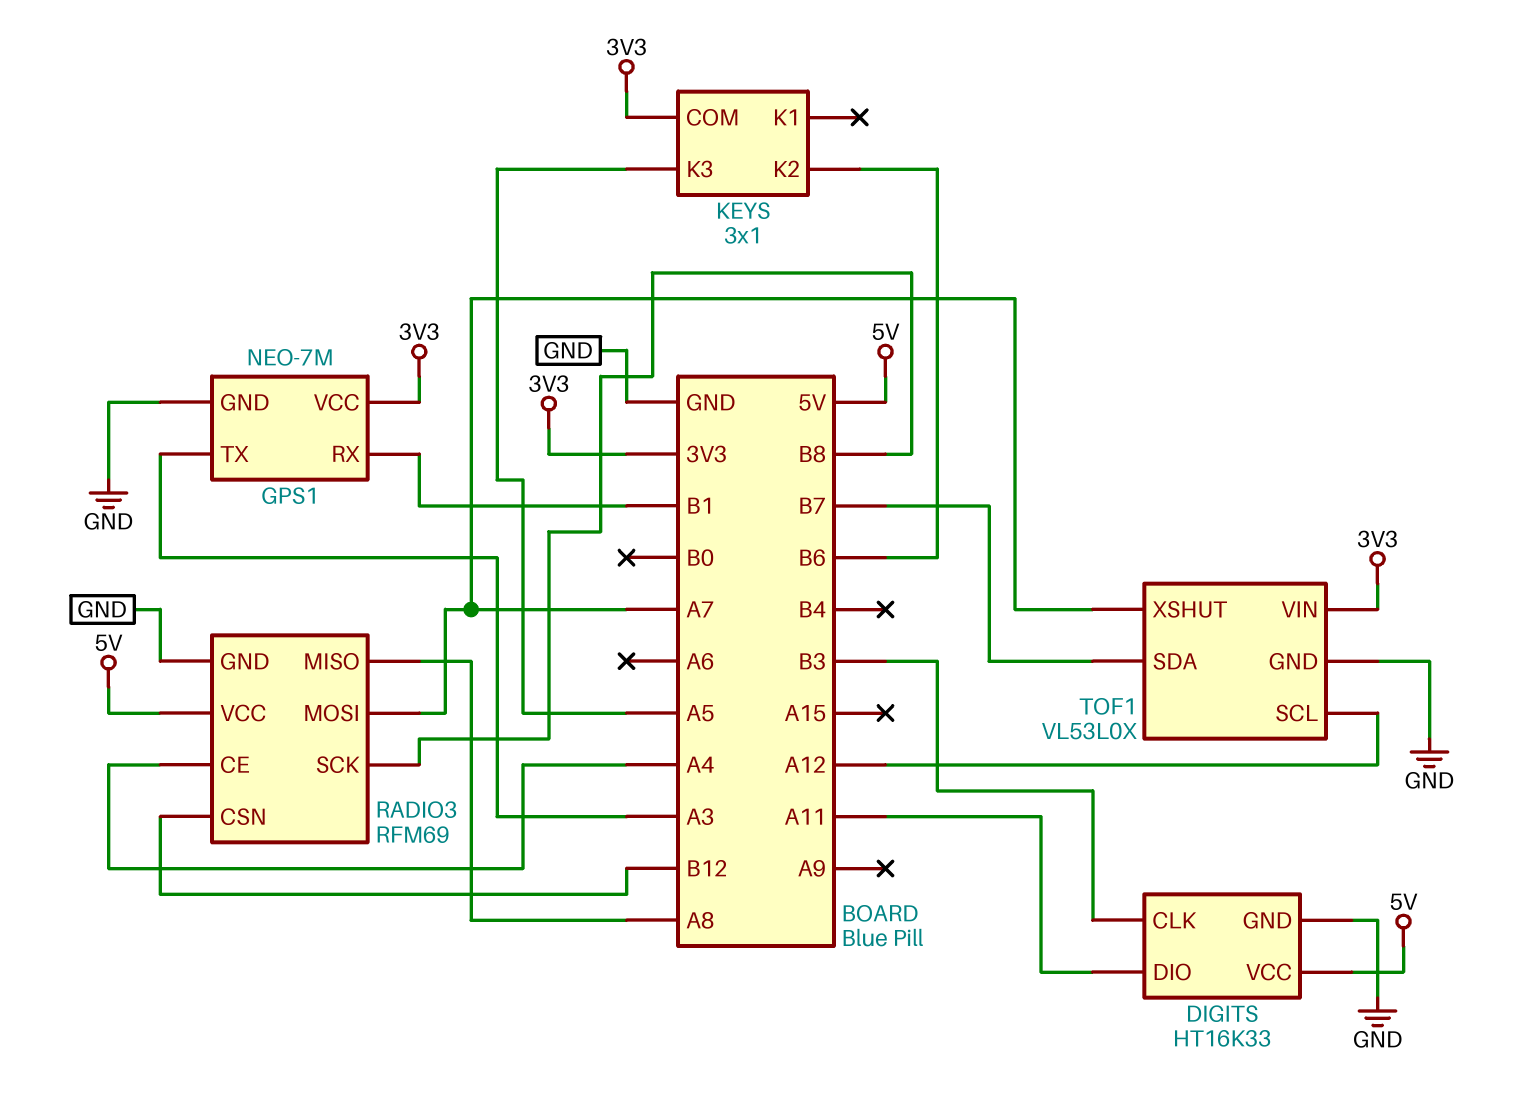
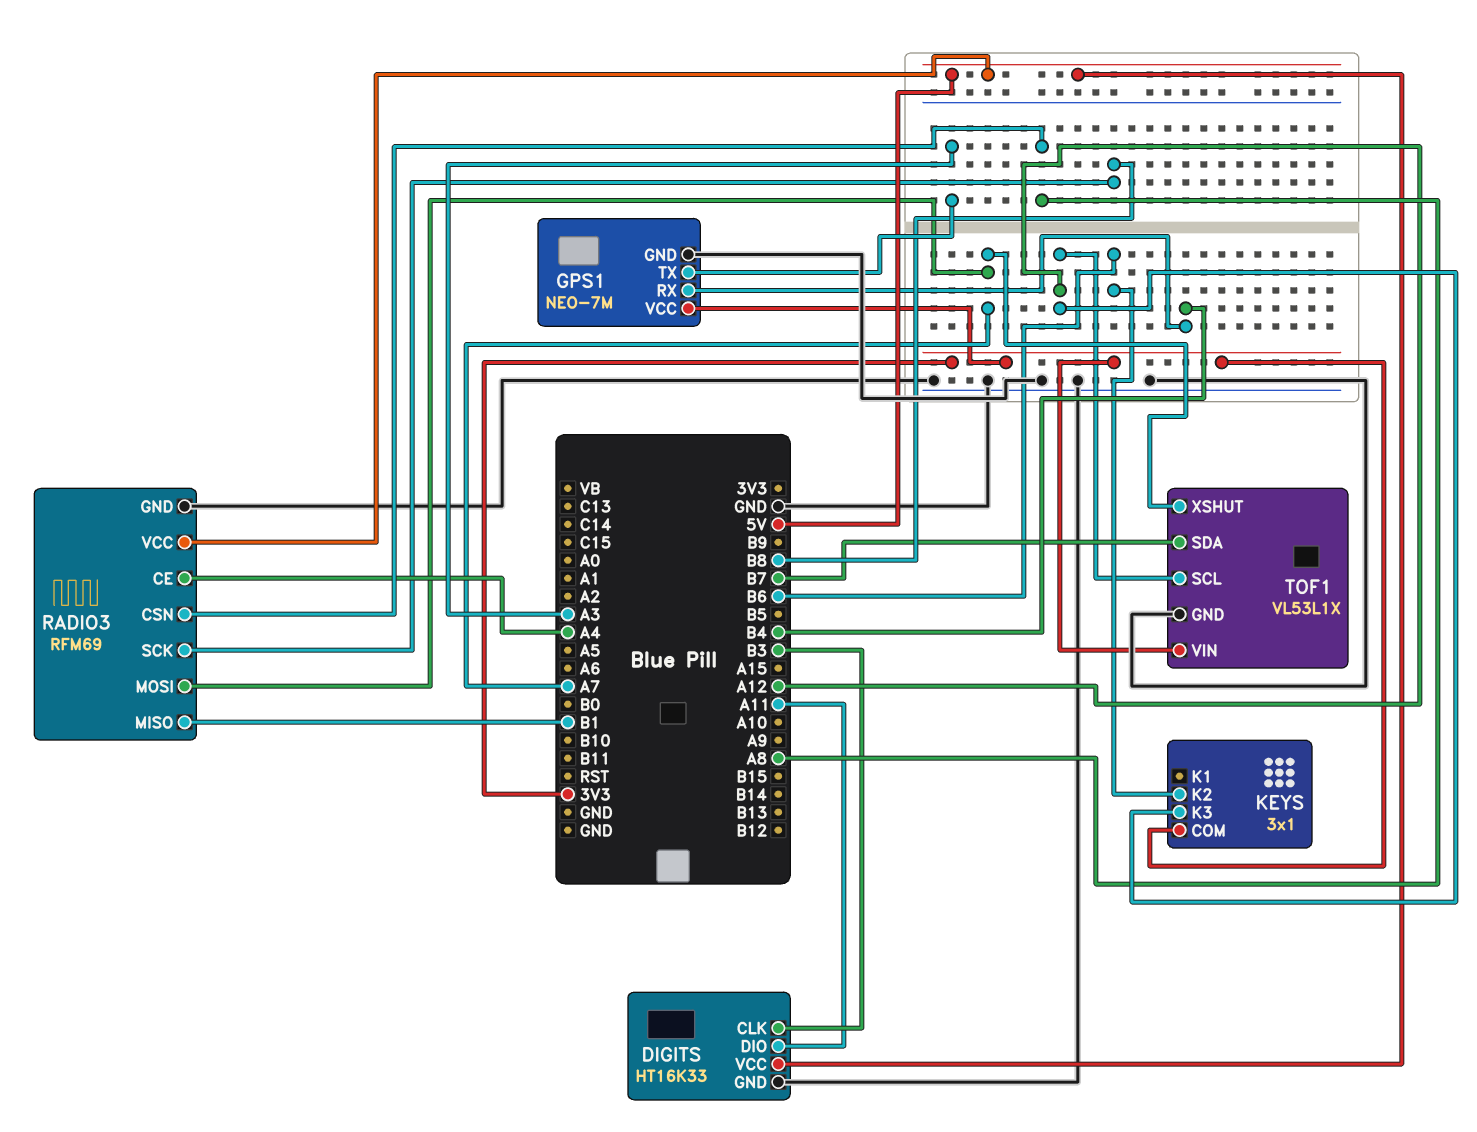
GPS1 pin RX: B1 -> B4
KEYS pin K3: A5 -> A12
RADIO3 pin CSN: B12 -> A8
RADIO3 pin MISO: A8 -> B1
TOF1: VL53L0X -> VL53L1X

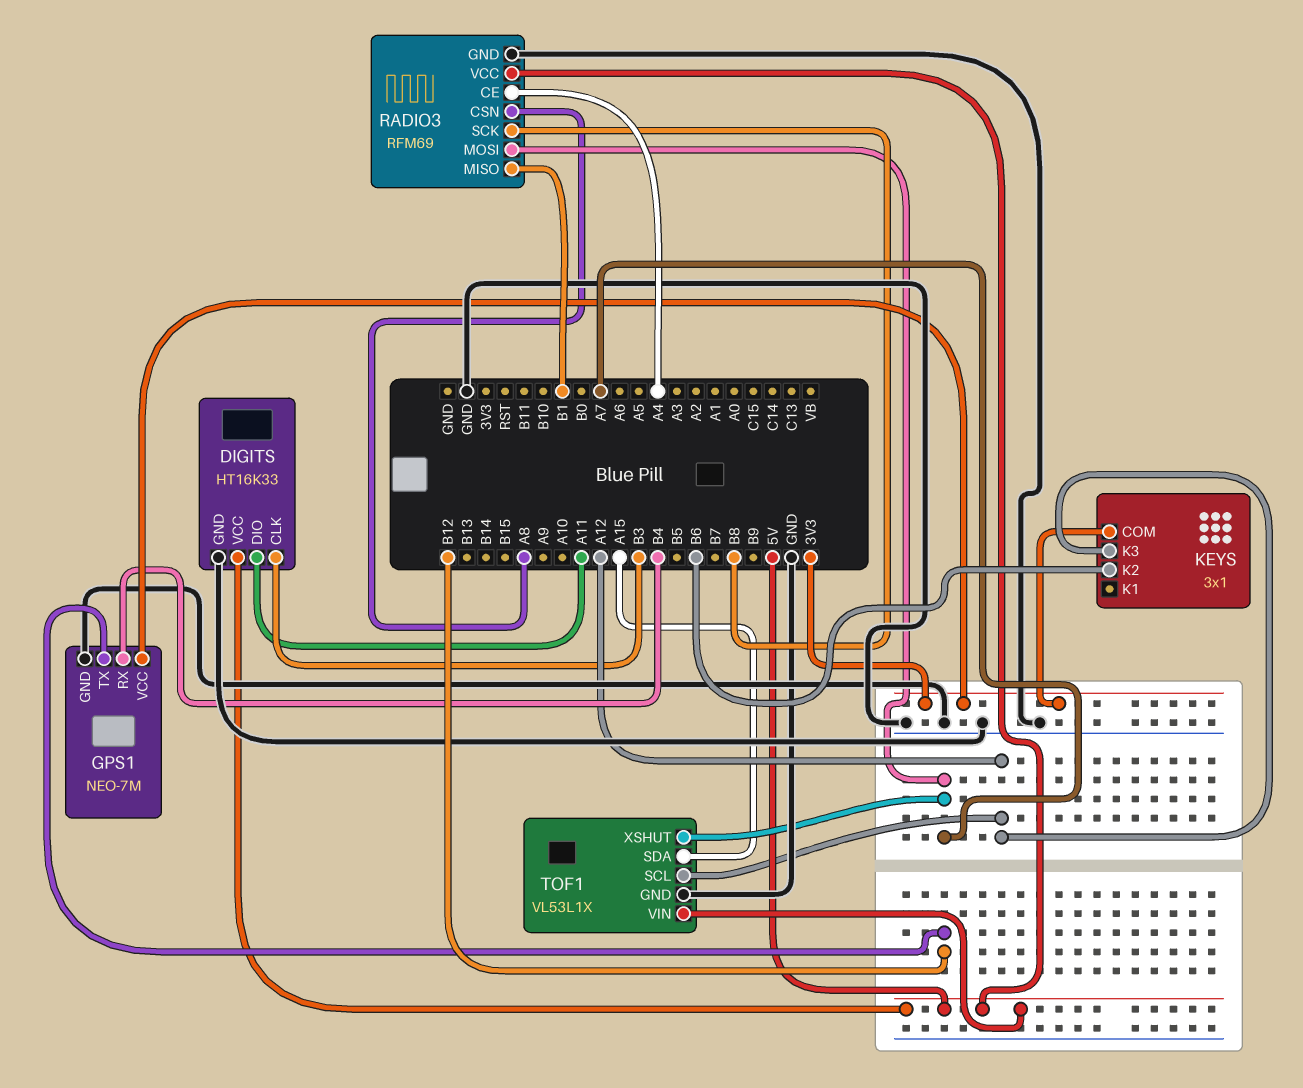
GPS1 pin TX: A3 -> B12
TOF1 pin SDA: B7 -> A15
TOF1 pin VIN: 3V3 -> 5V

